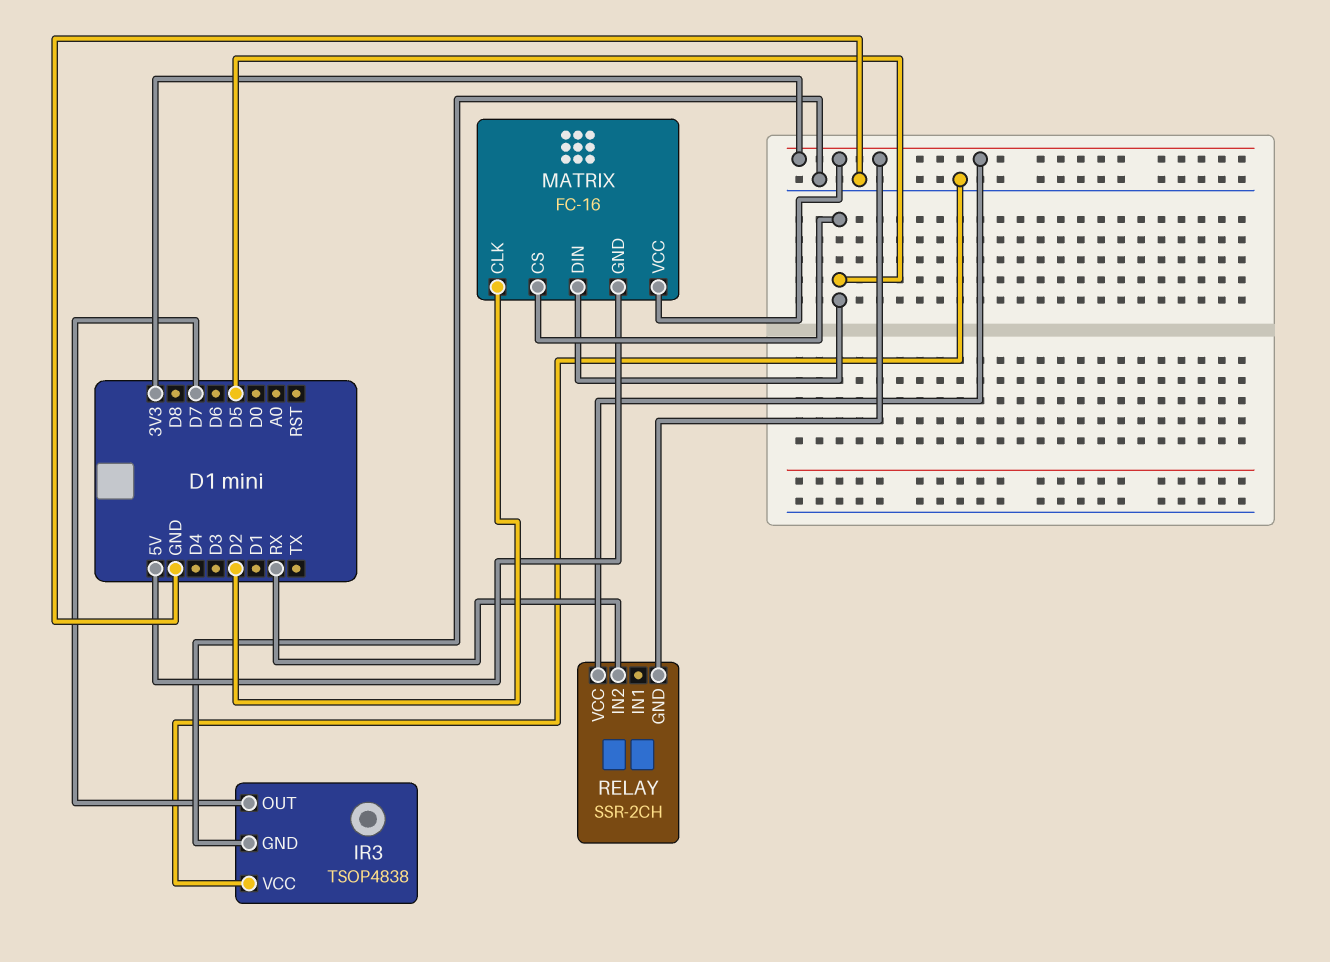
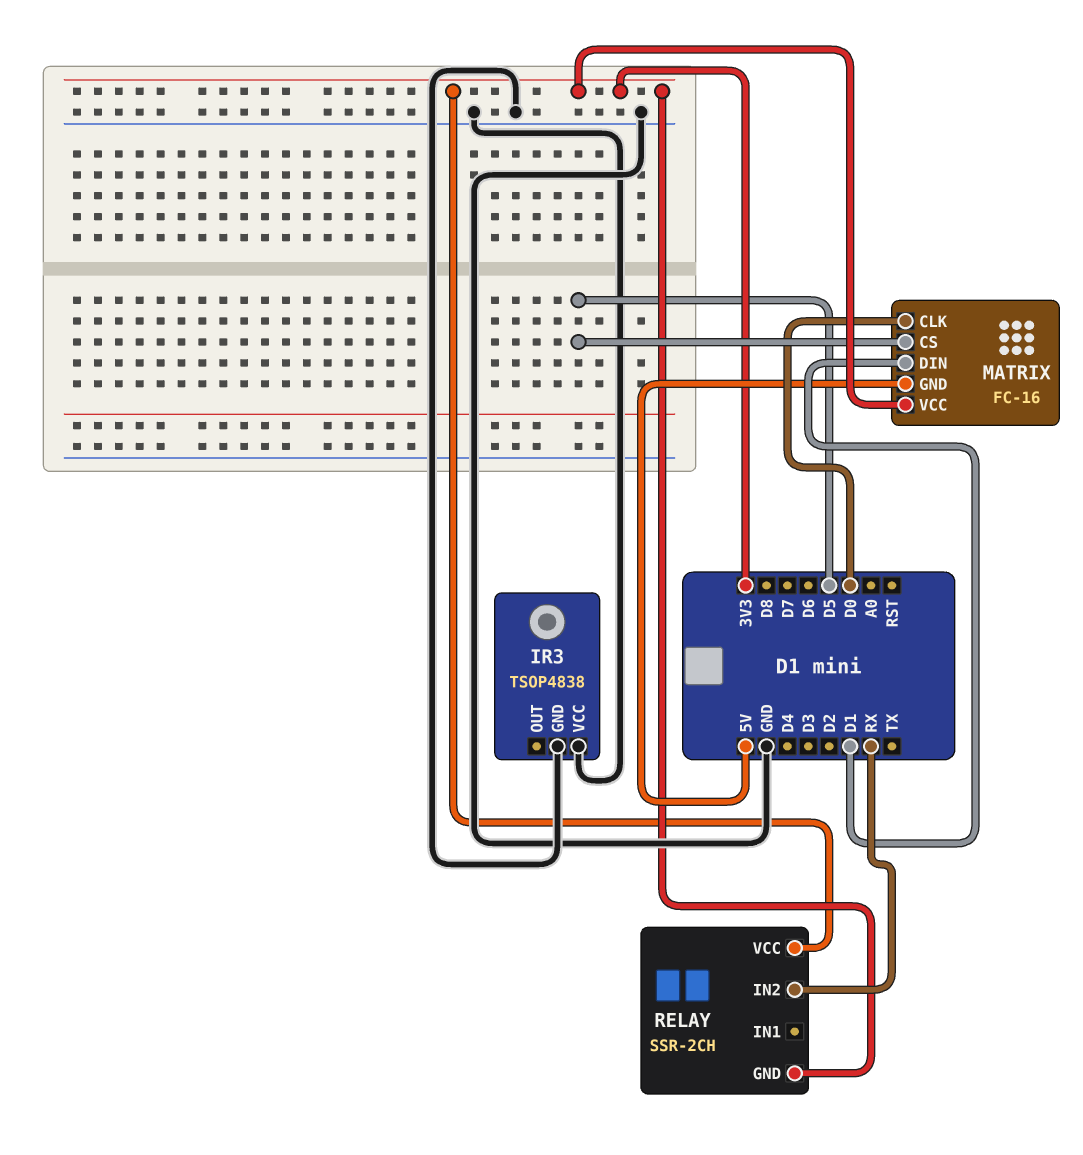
IR3 pin OUT: D7 -> none
MATRIX pin CLK: D2 -> D0
MATRIX pin DIN: D5 -> D1

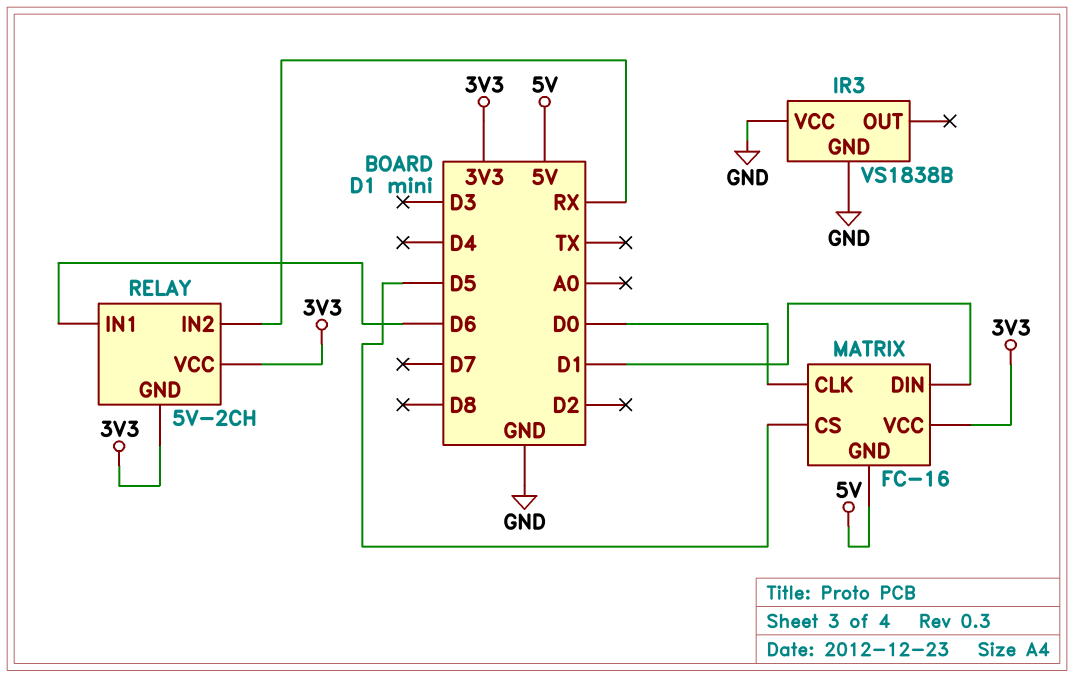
IR3: TSOP4838 -> VS1838B
RELAY: SSR-2CH -> 5V-2CH
RELAY pin IN1: none -> D6

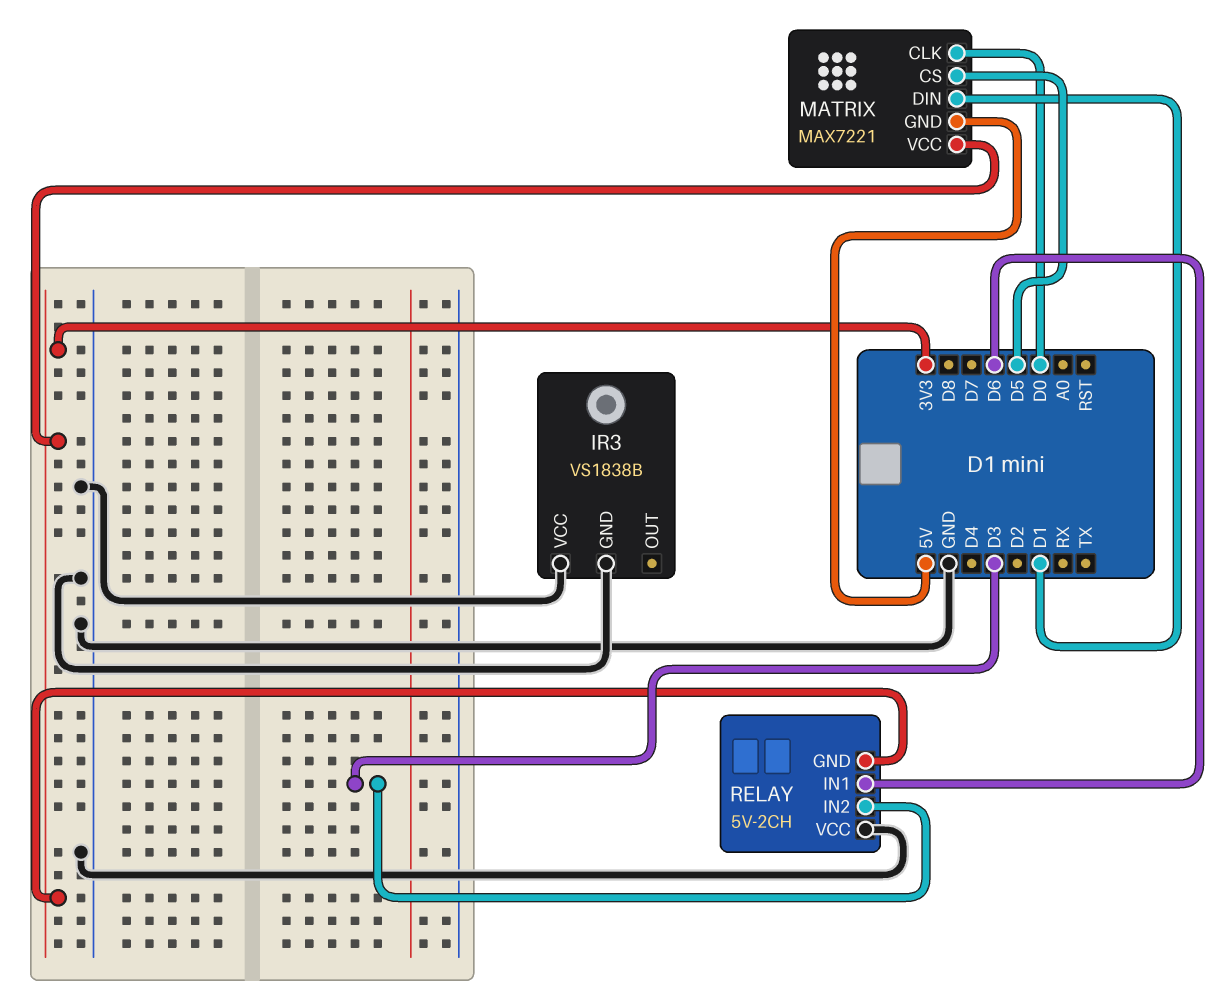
MATRIX: FC-16 -> MAX7221
RELAY pin IN2: RX -> D3
RELAY pin VCC: 3V3 -> GND

